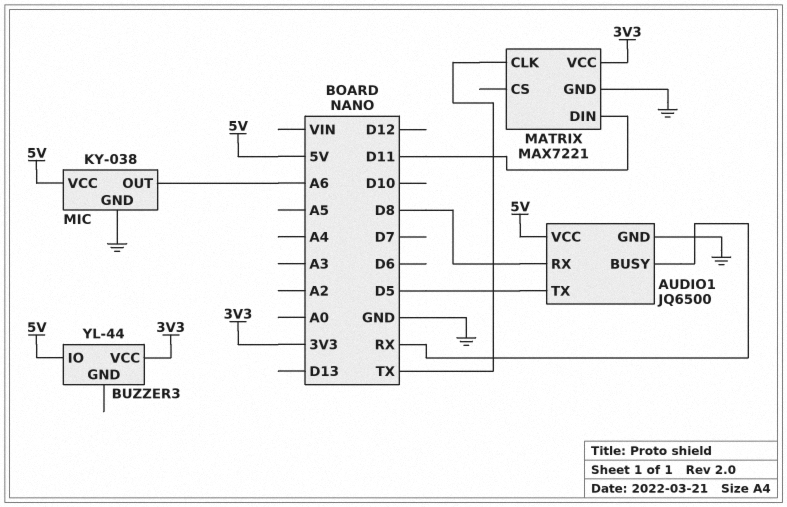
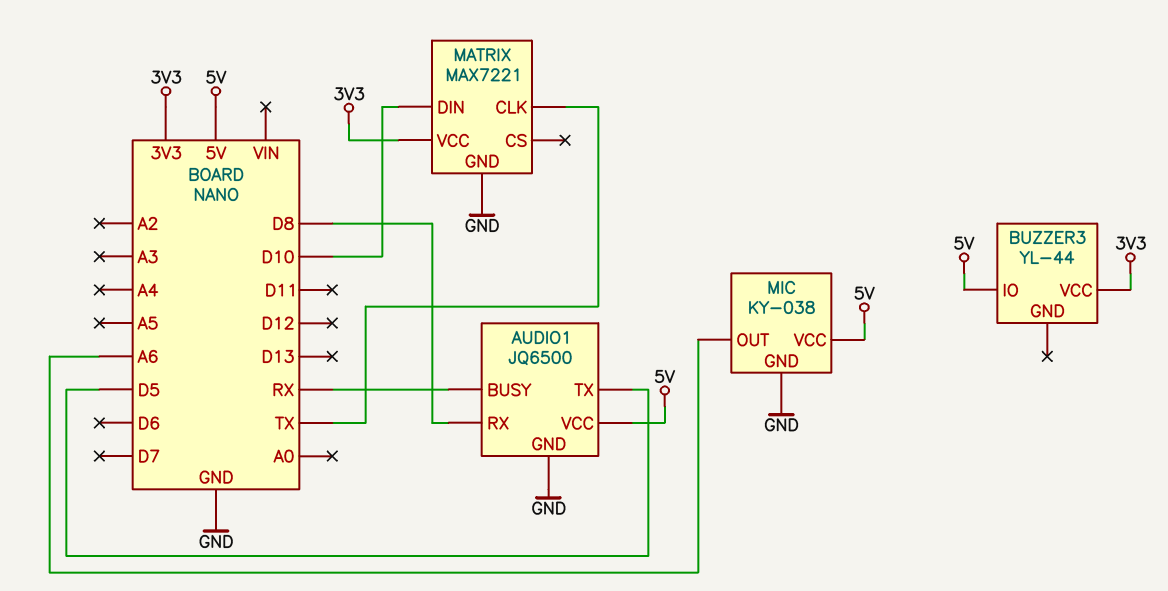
MATRIX pin DIN: D11 -> D10

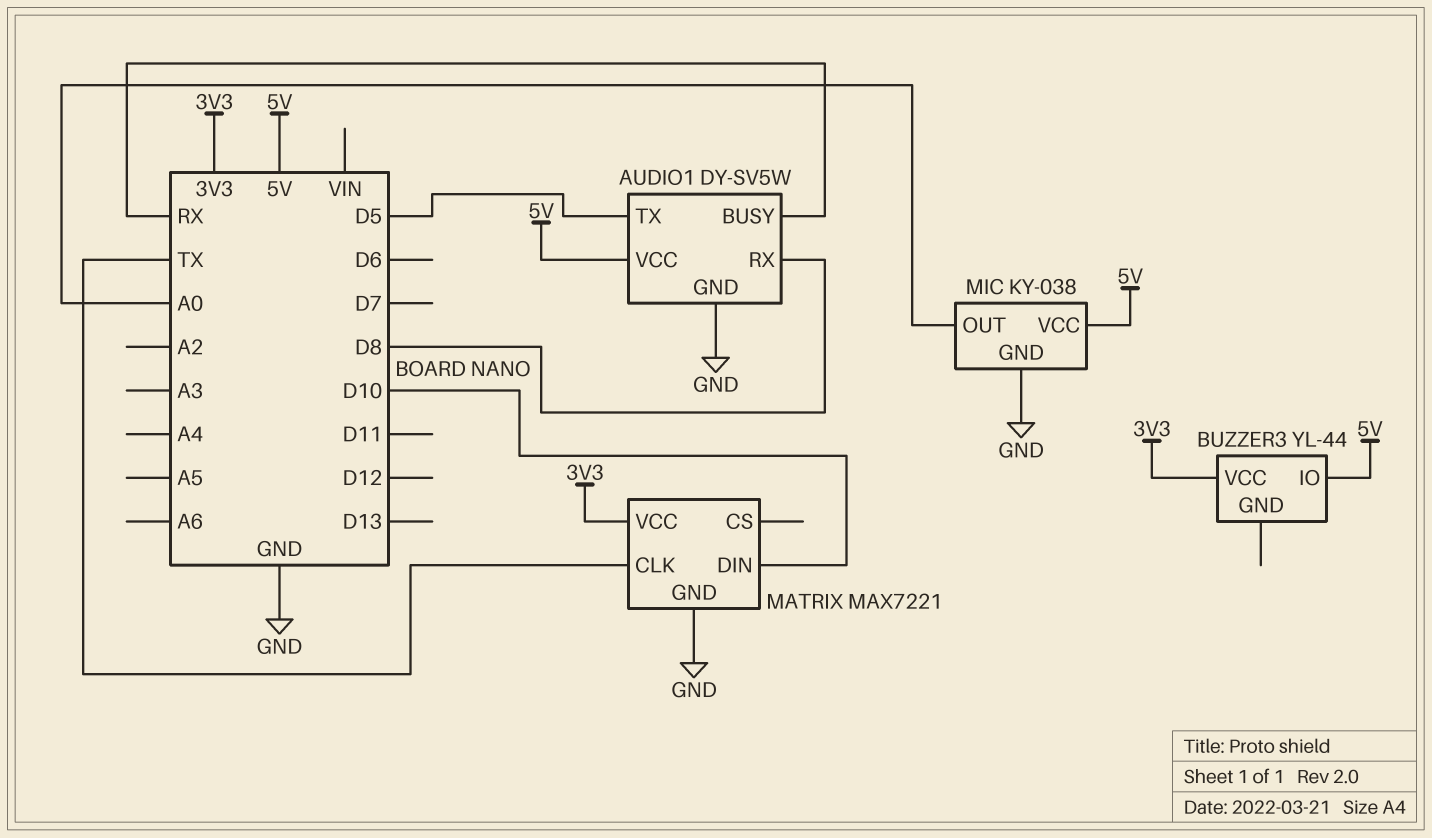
AUDIO1: JQ6500 -> DY-SV5W
MIC pin OUT: A6 -> A0

